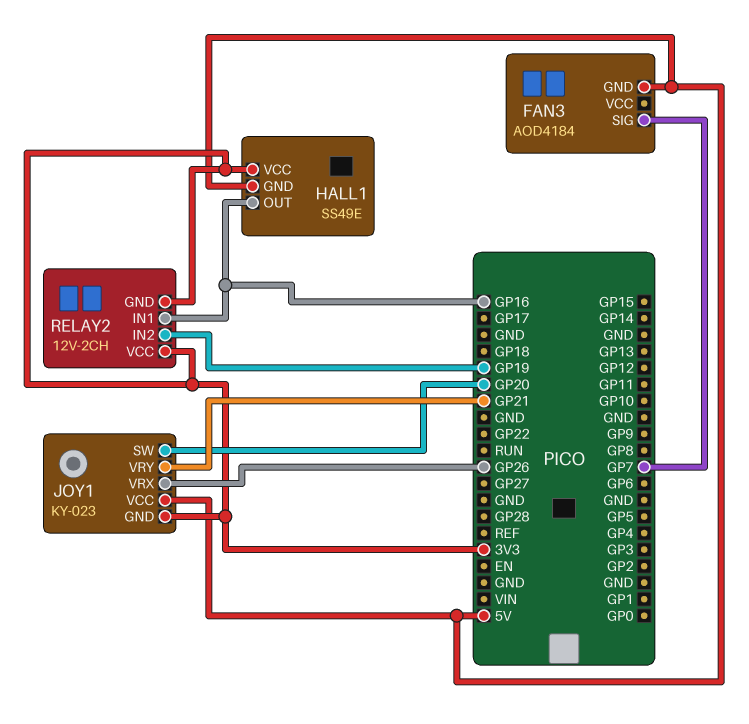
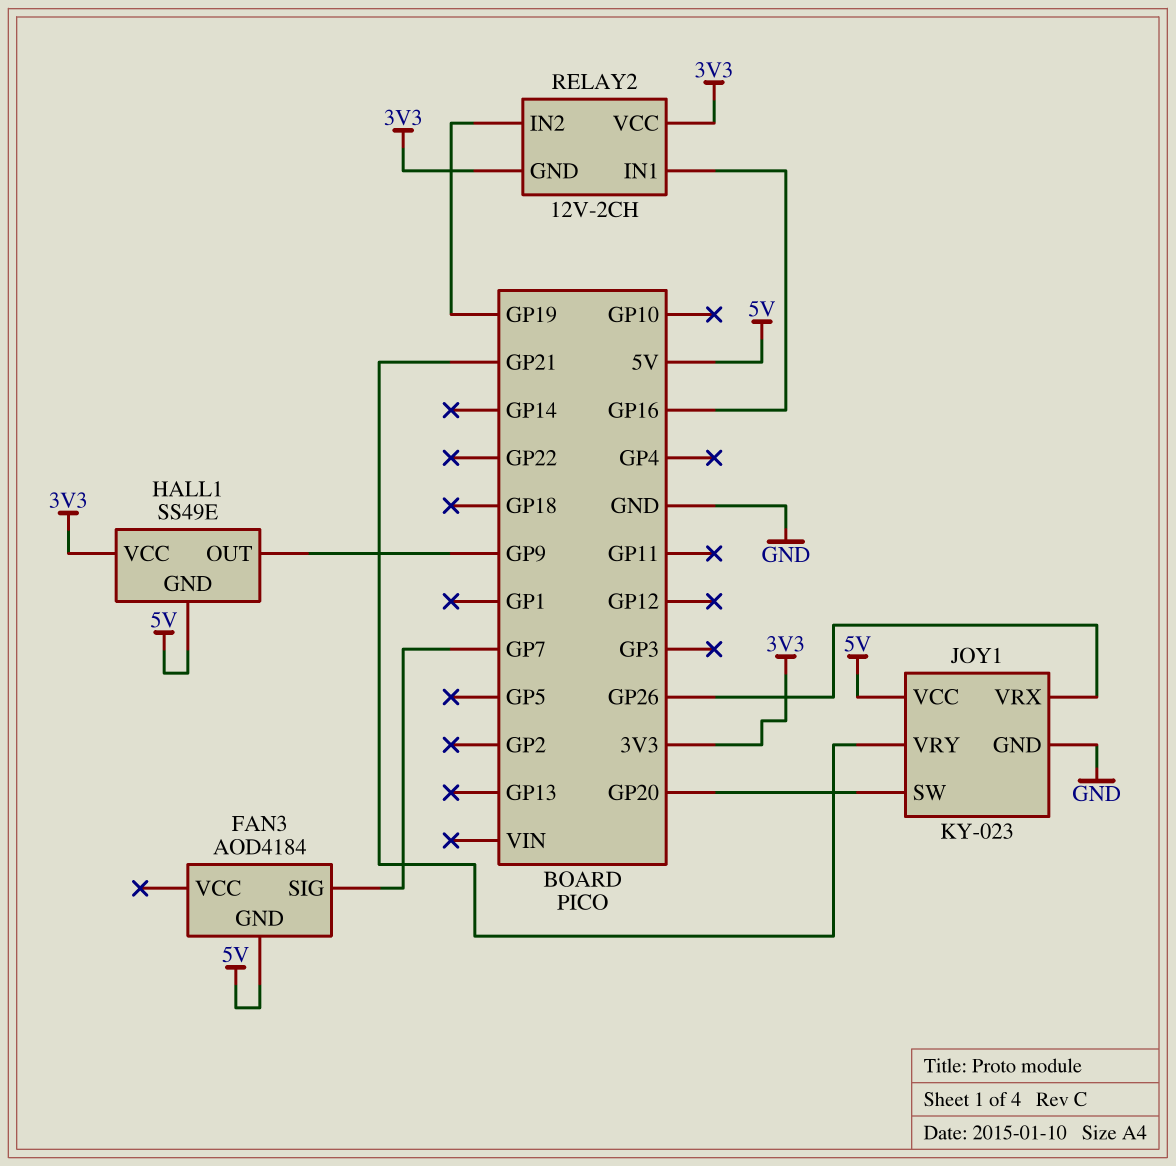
HALL1 pin OUT: GP16 -> GP9
JOY1 pin GND: 3V3 -> GND

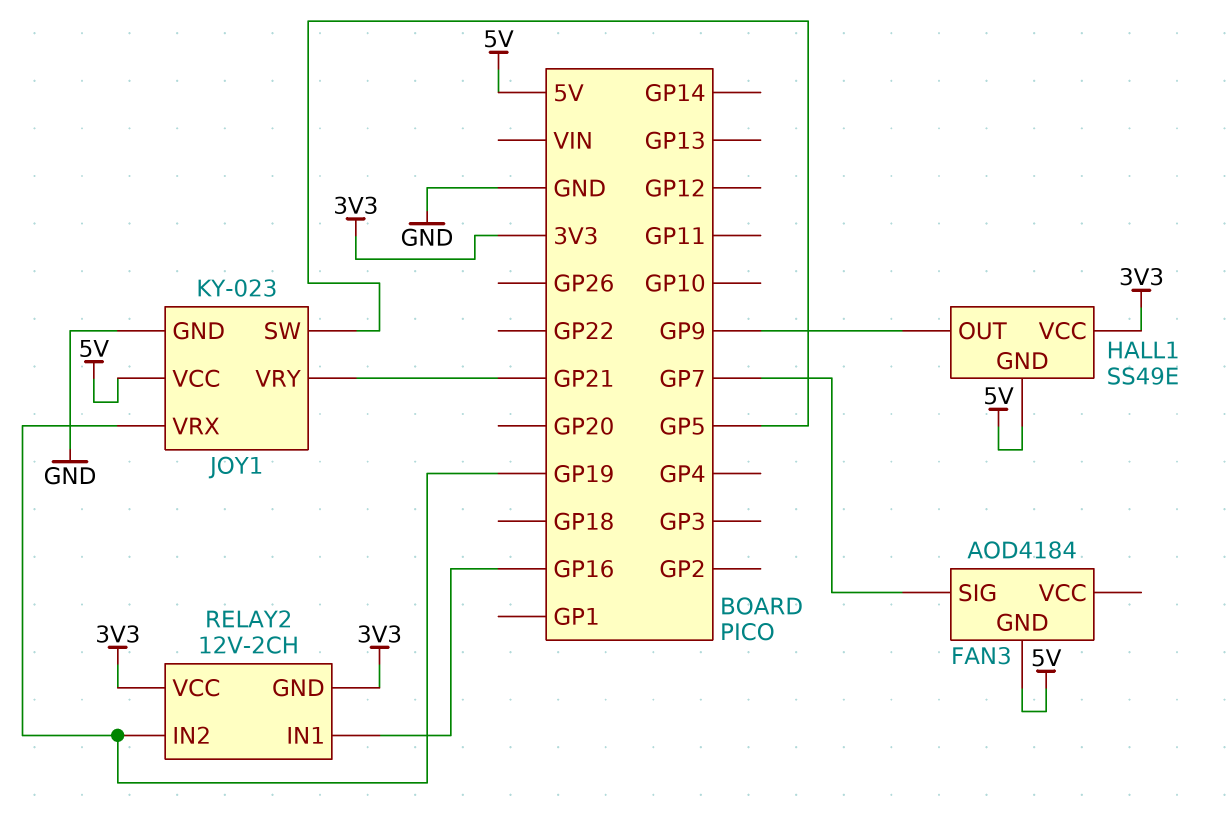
JOY1 pin SW: GP20 -> GP5
JOY1 pin VRX: GP26 -> GP19

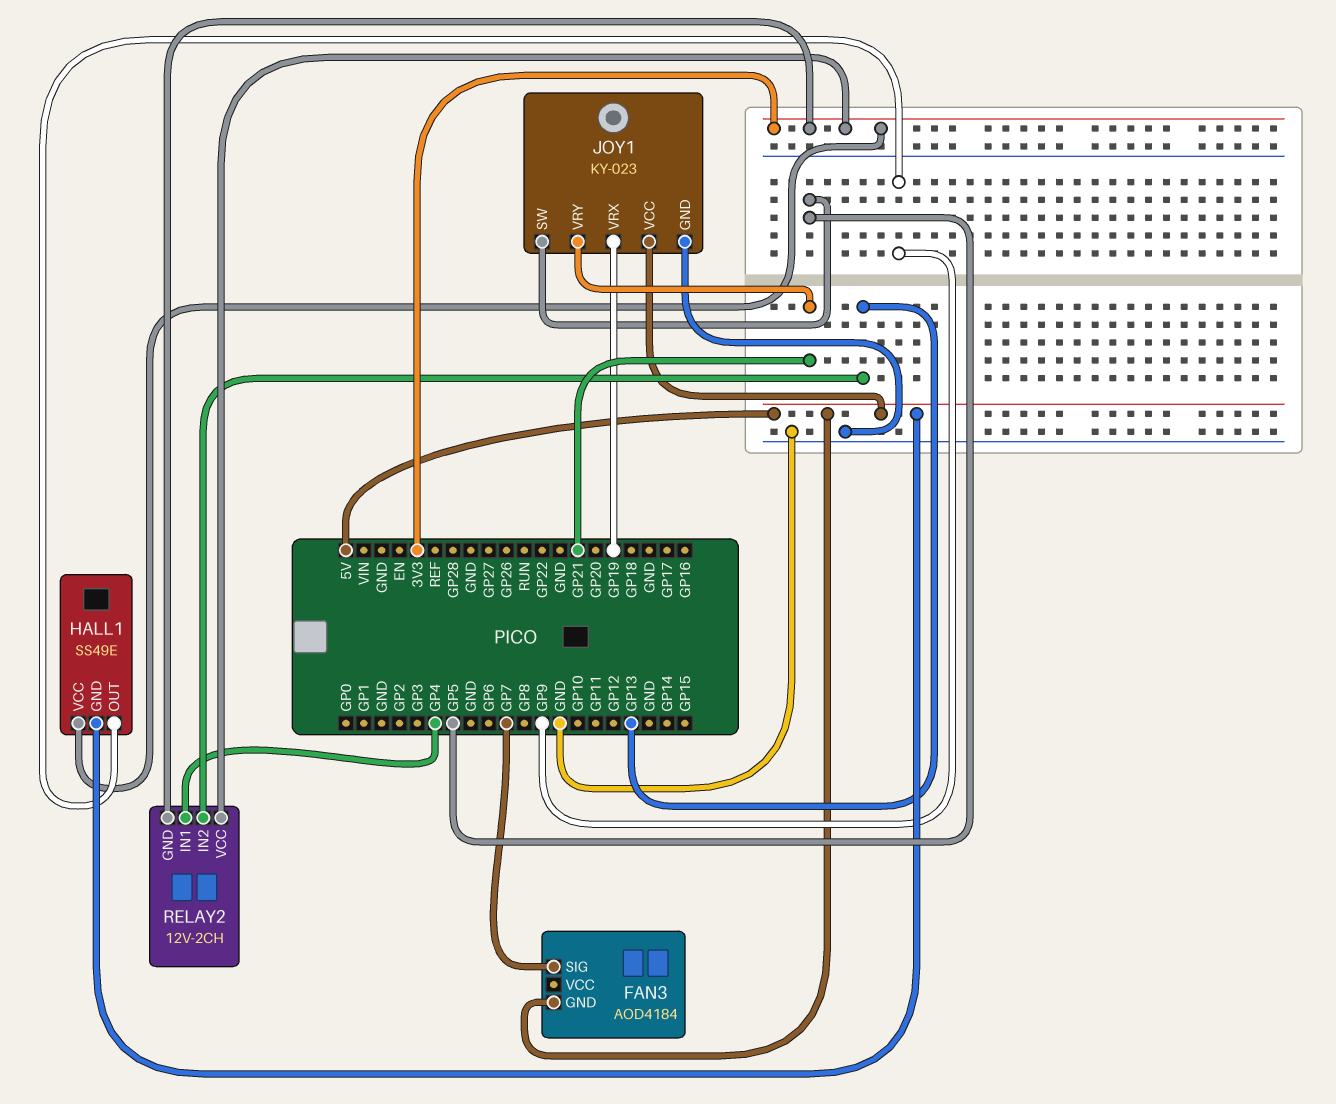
RELAY2 pin IN1: GP16 -> GP4
RELAY2 pin IN2: GP19 -> GP13

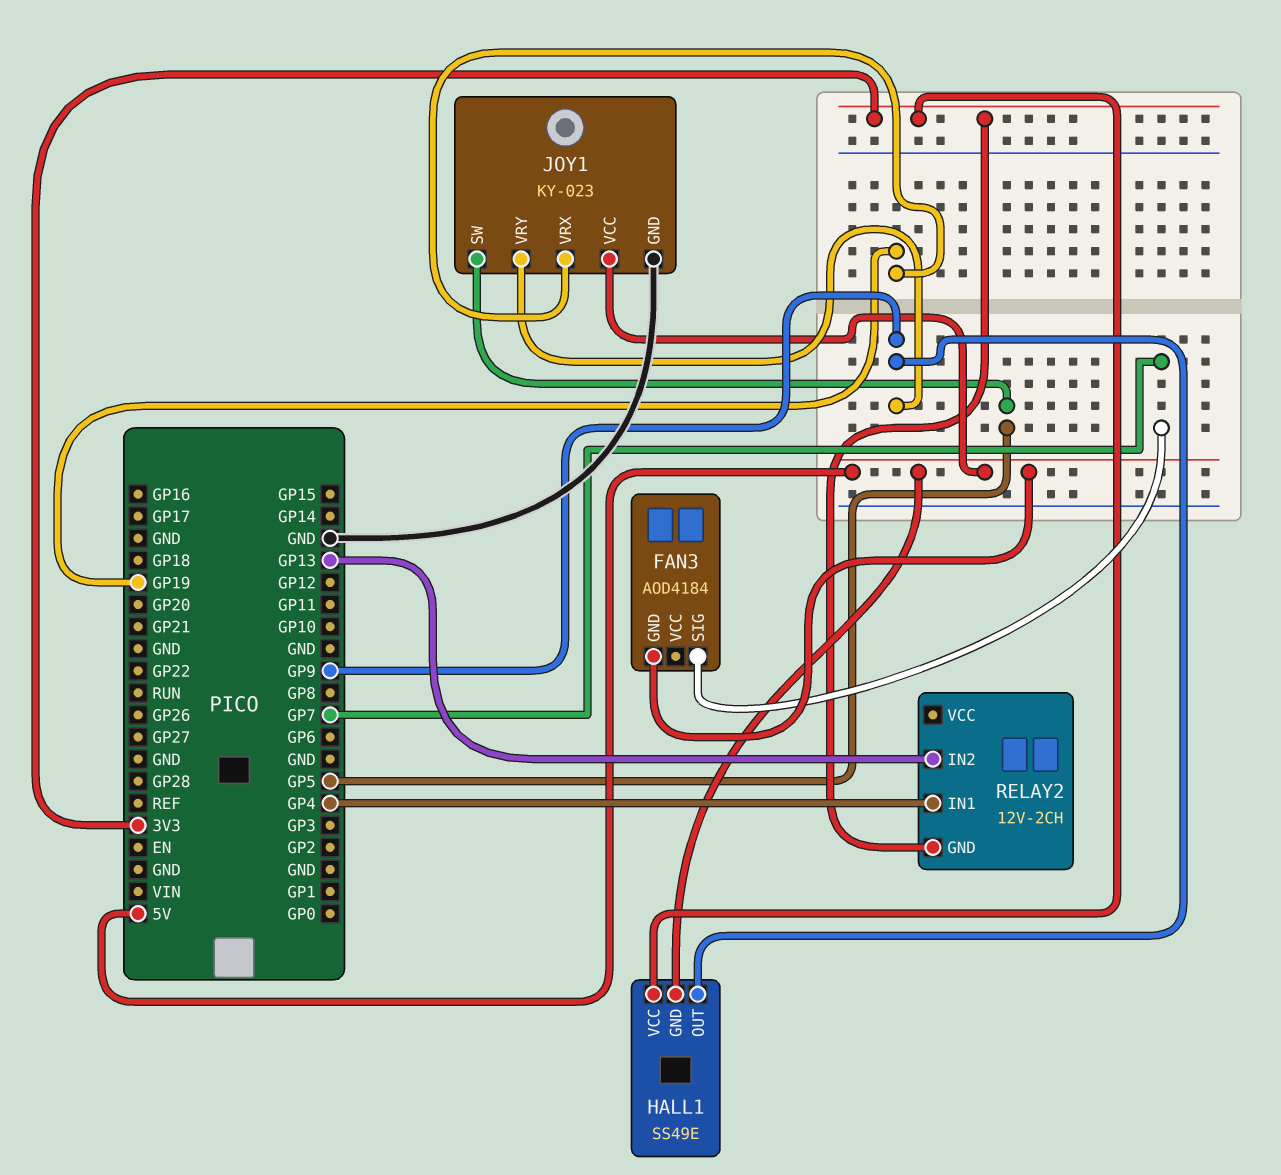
JOY1 pin VRY: GP21 -> GP9
RELAY2 pin VCC: 3V3 -> none

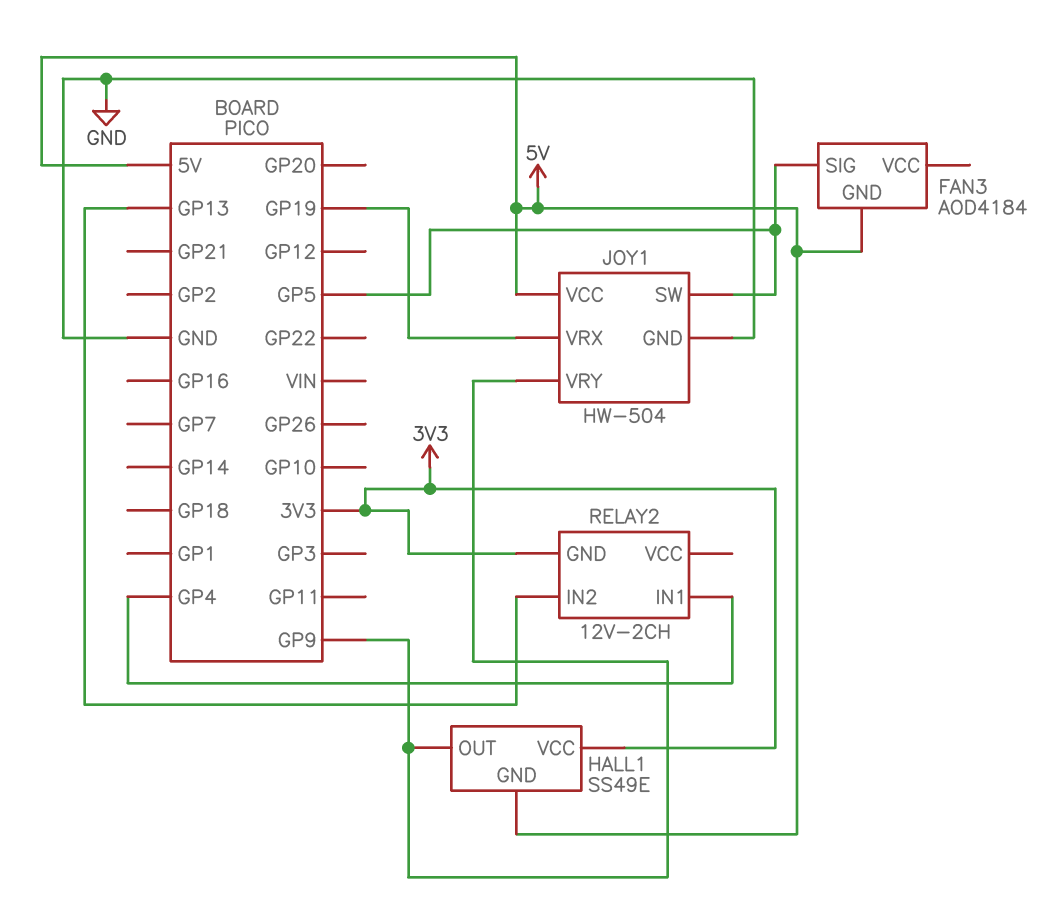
FAN3 pin SIG: GP7 -> GP5
JOY1: KY-023 -> HW-504

